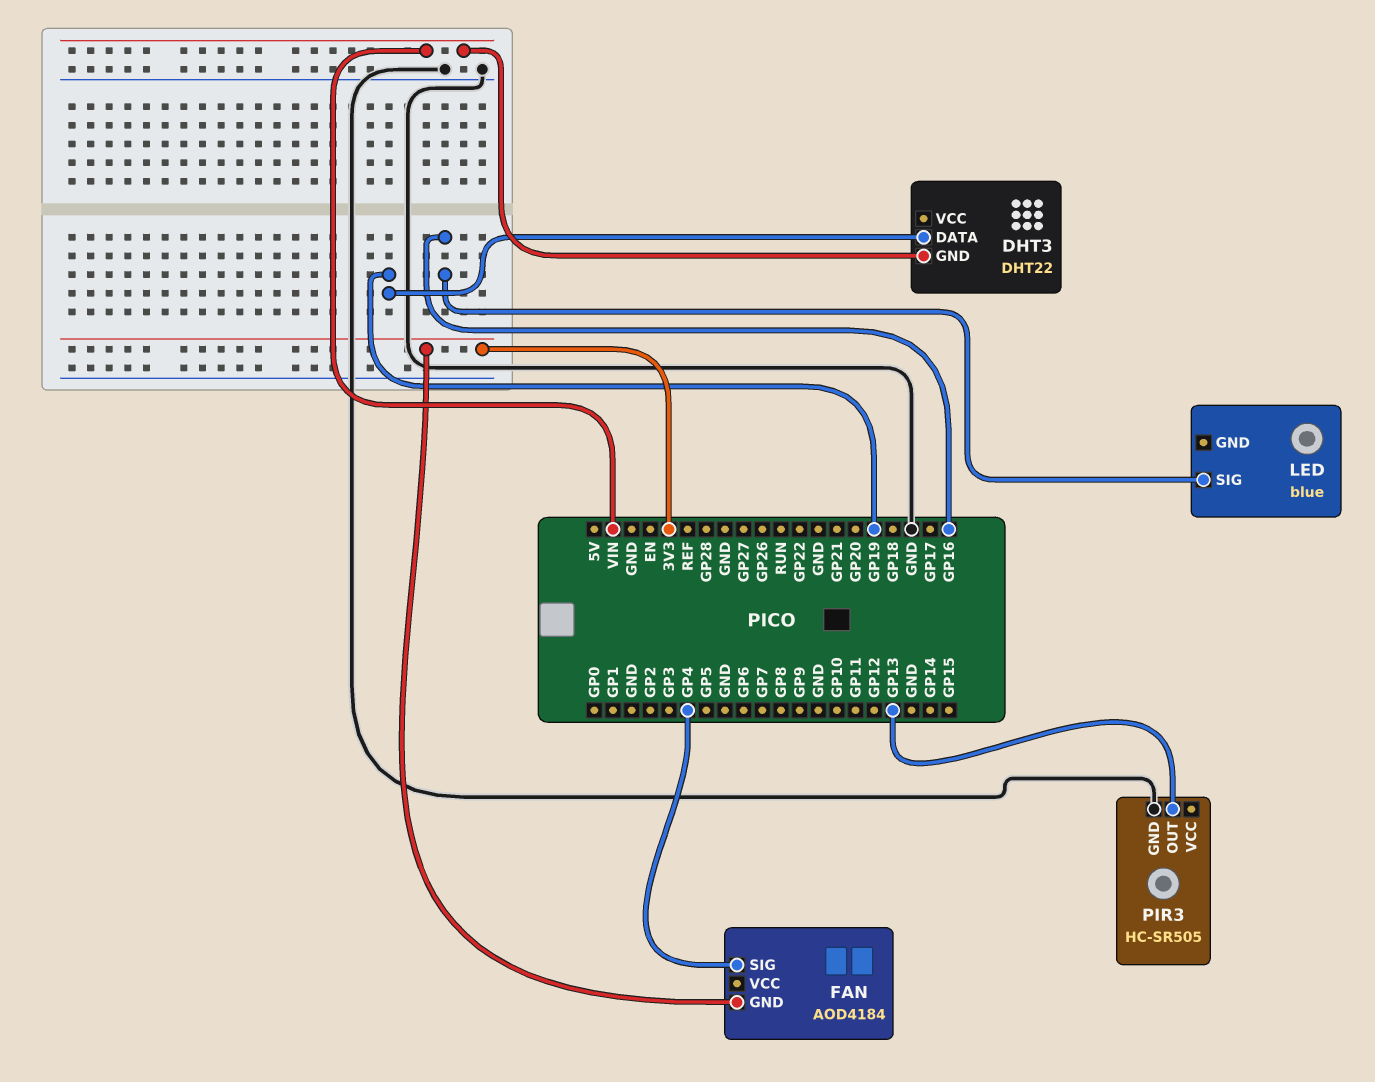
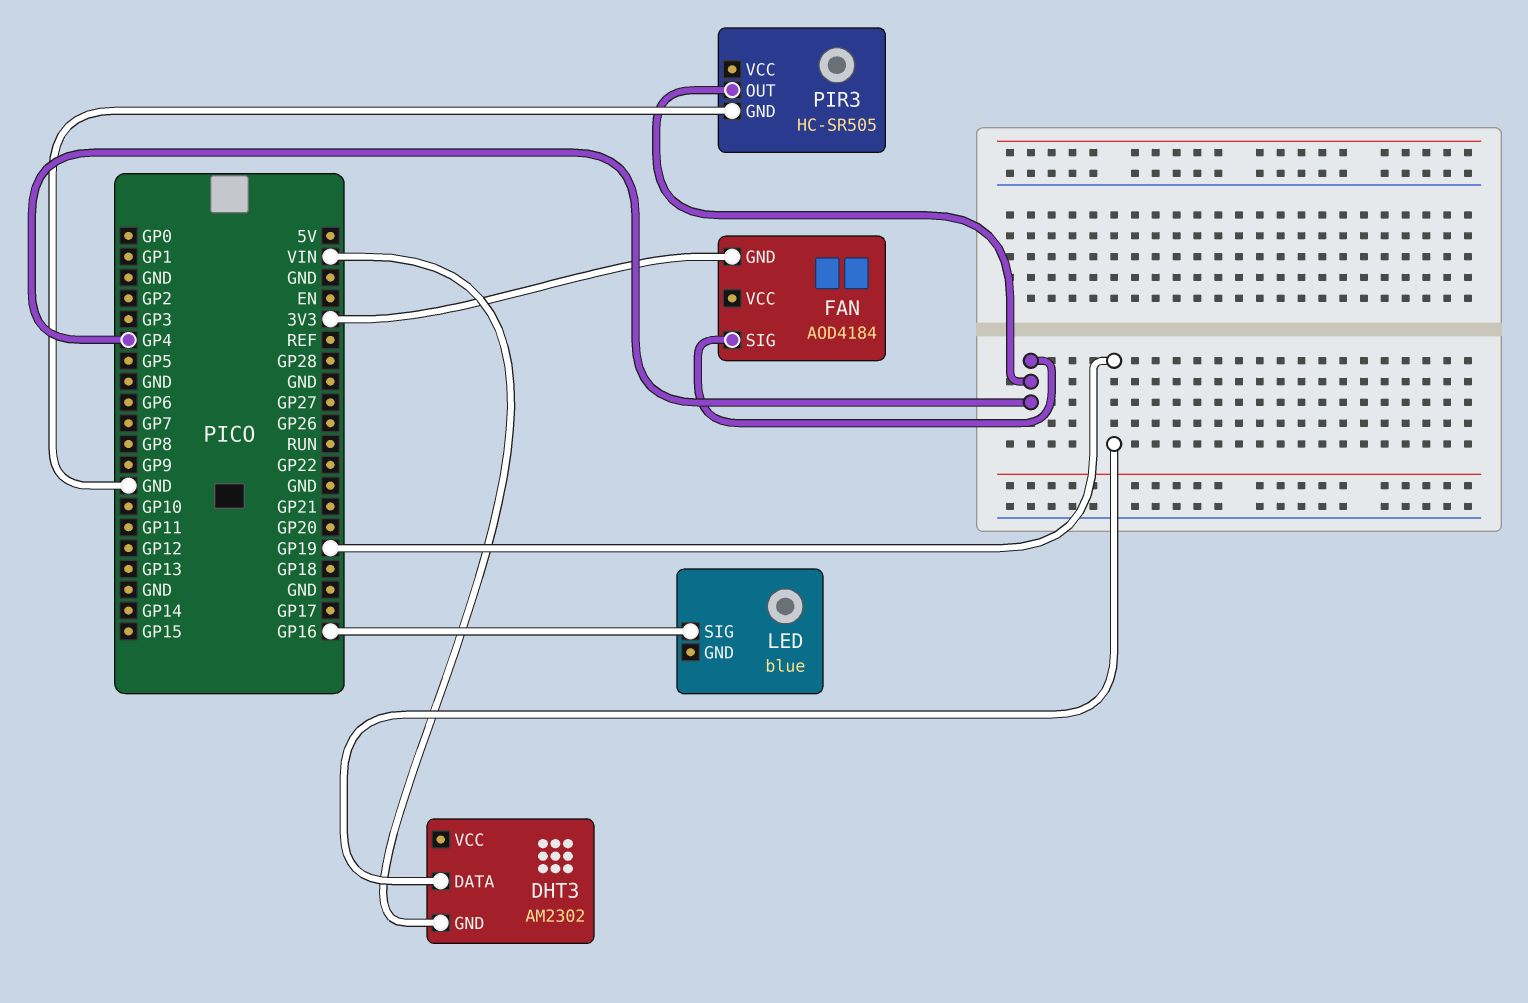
DHT3: DHT22 -> AM2302
PIR3 pin OUT: GP13 -> GP4

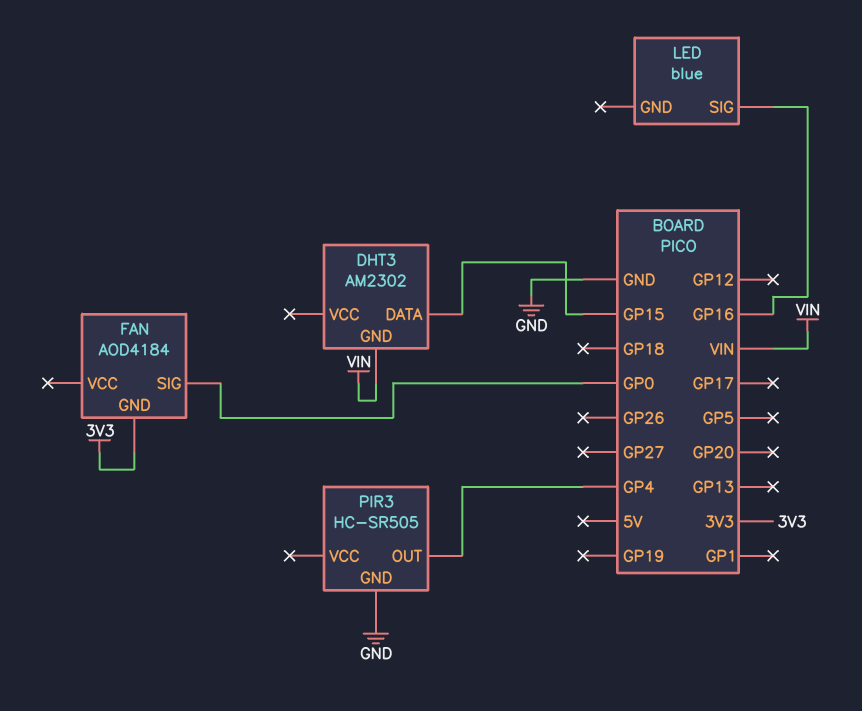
DHT3 pin DATA: GP19 -> GP15
FAN pin SIG: GP4 -> GP0

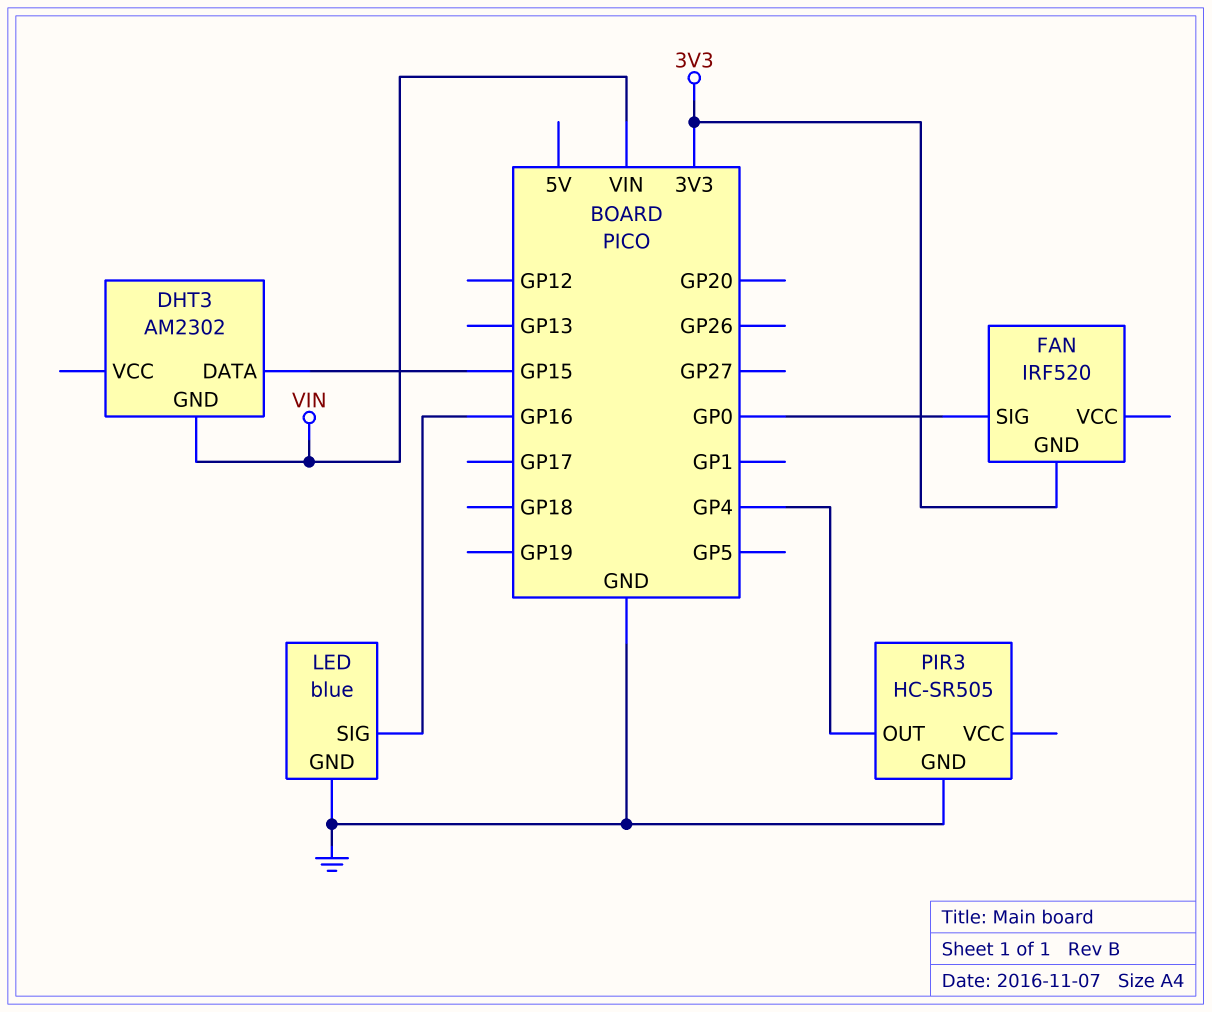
FAN: AOD4184 -> IRF520
LED pin GND: none -> GND

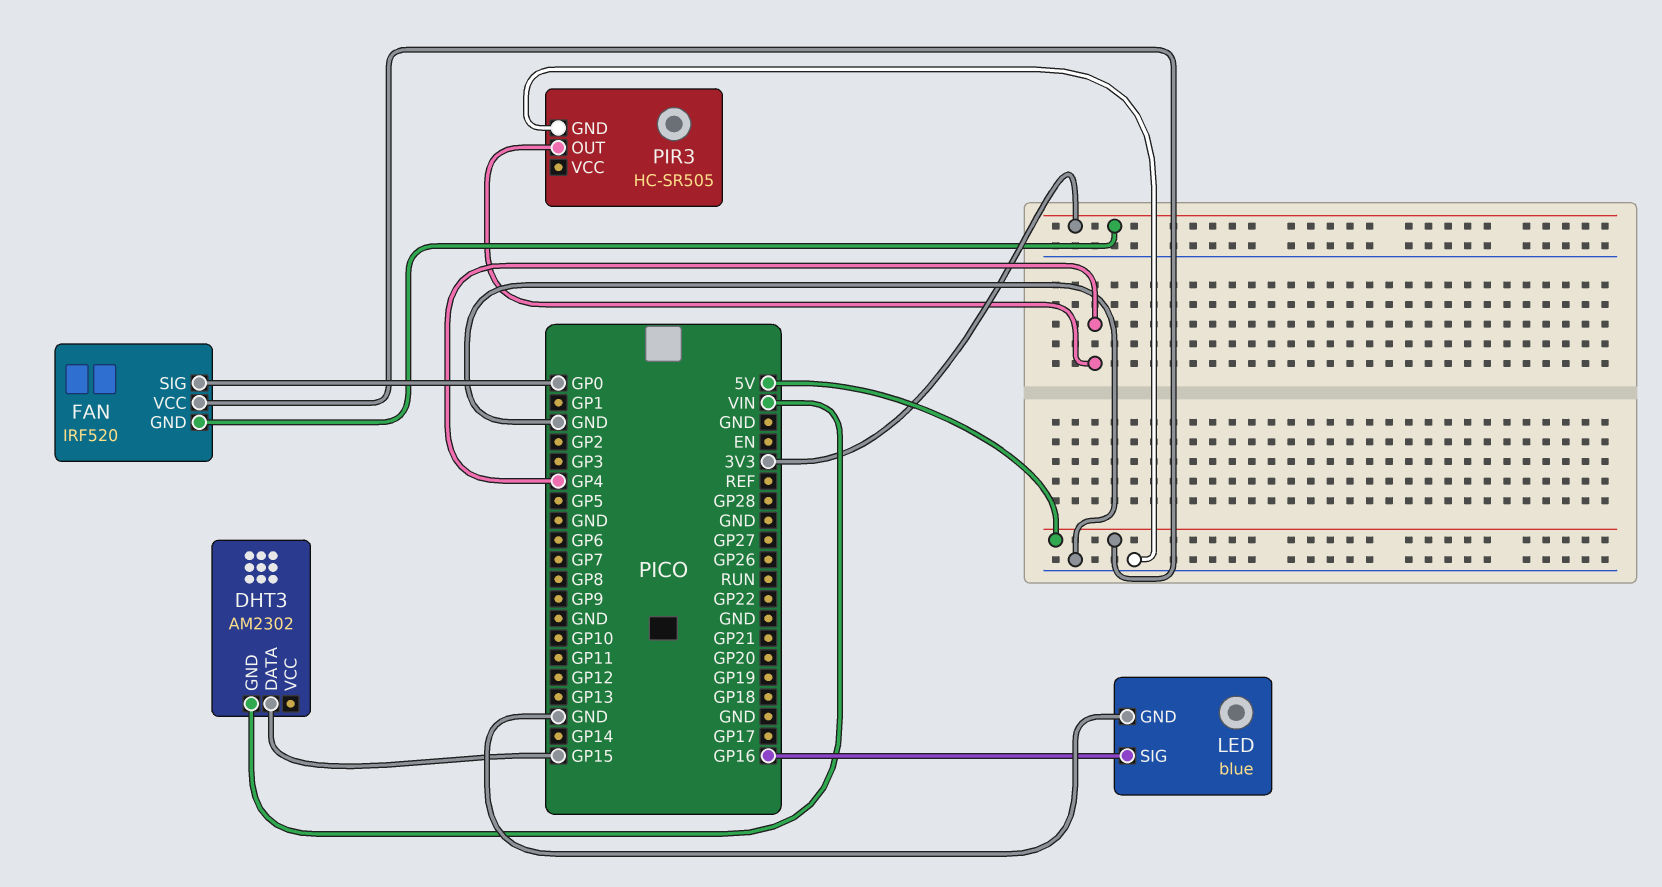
FAN pin VCC: none -> 5V

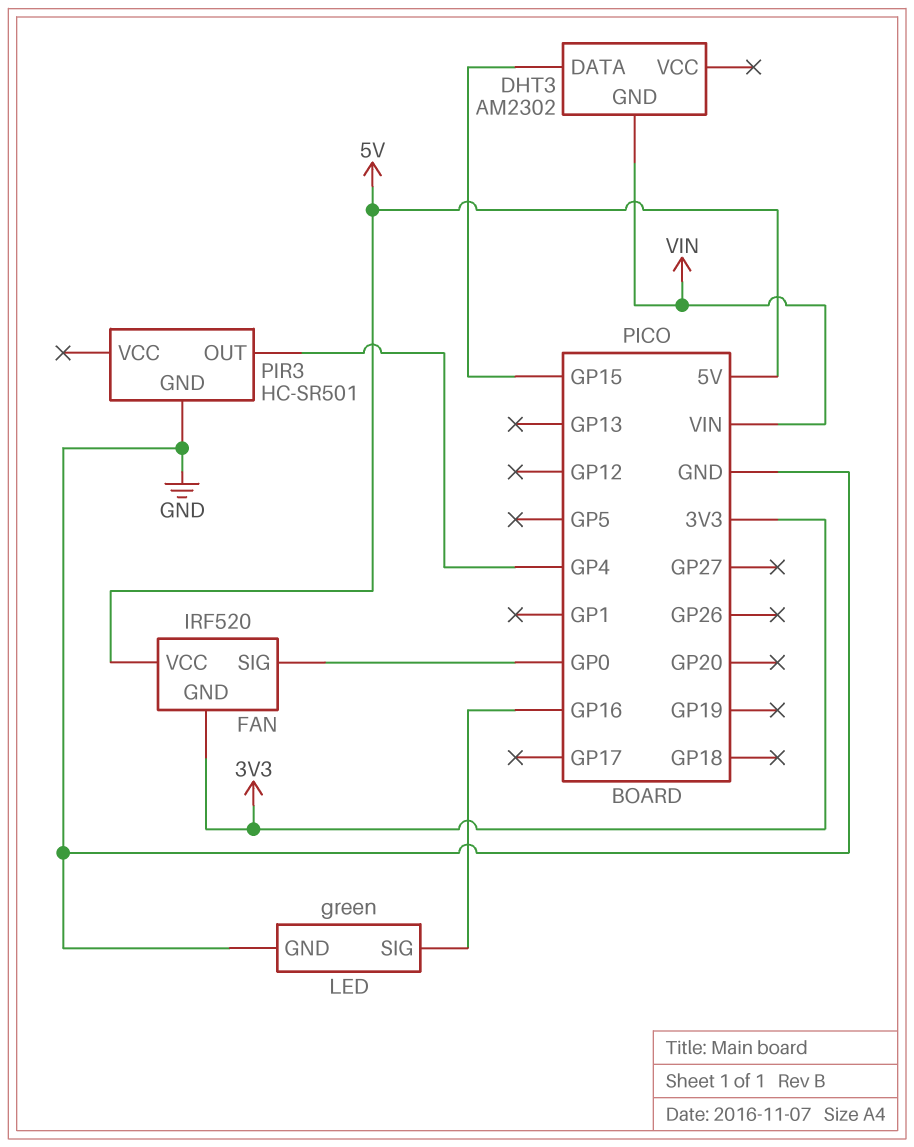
LED: blue -> green
PIR3: HC-SR505 -> HC-SR501

